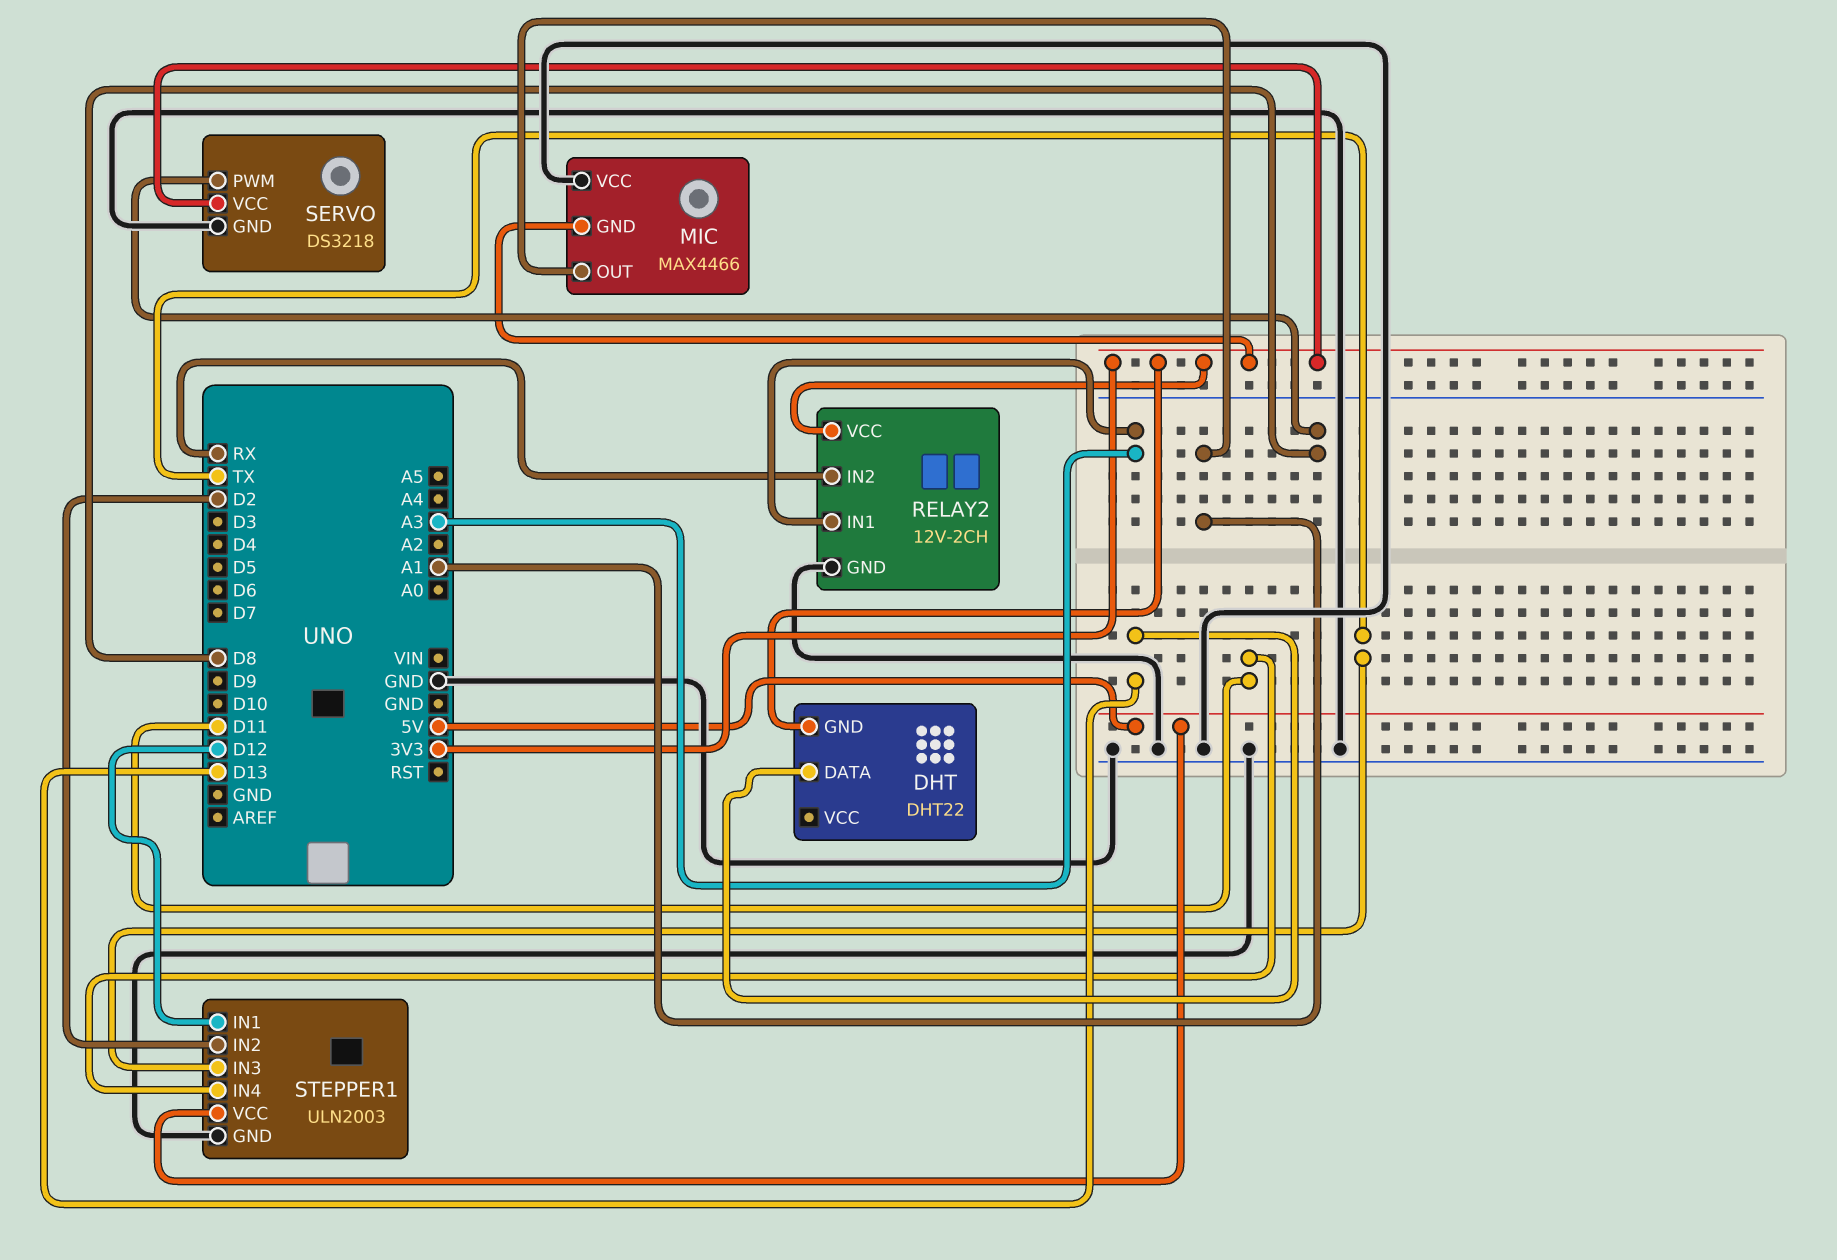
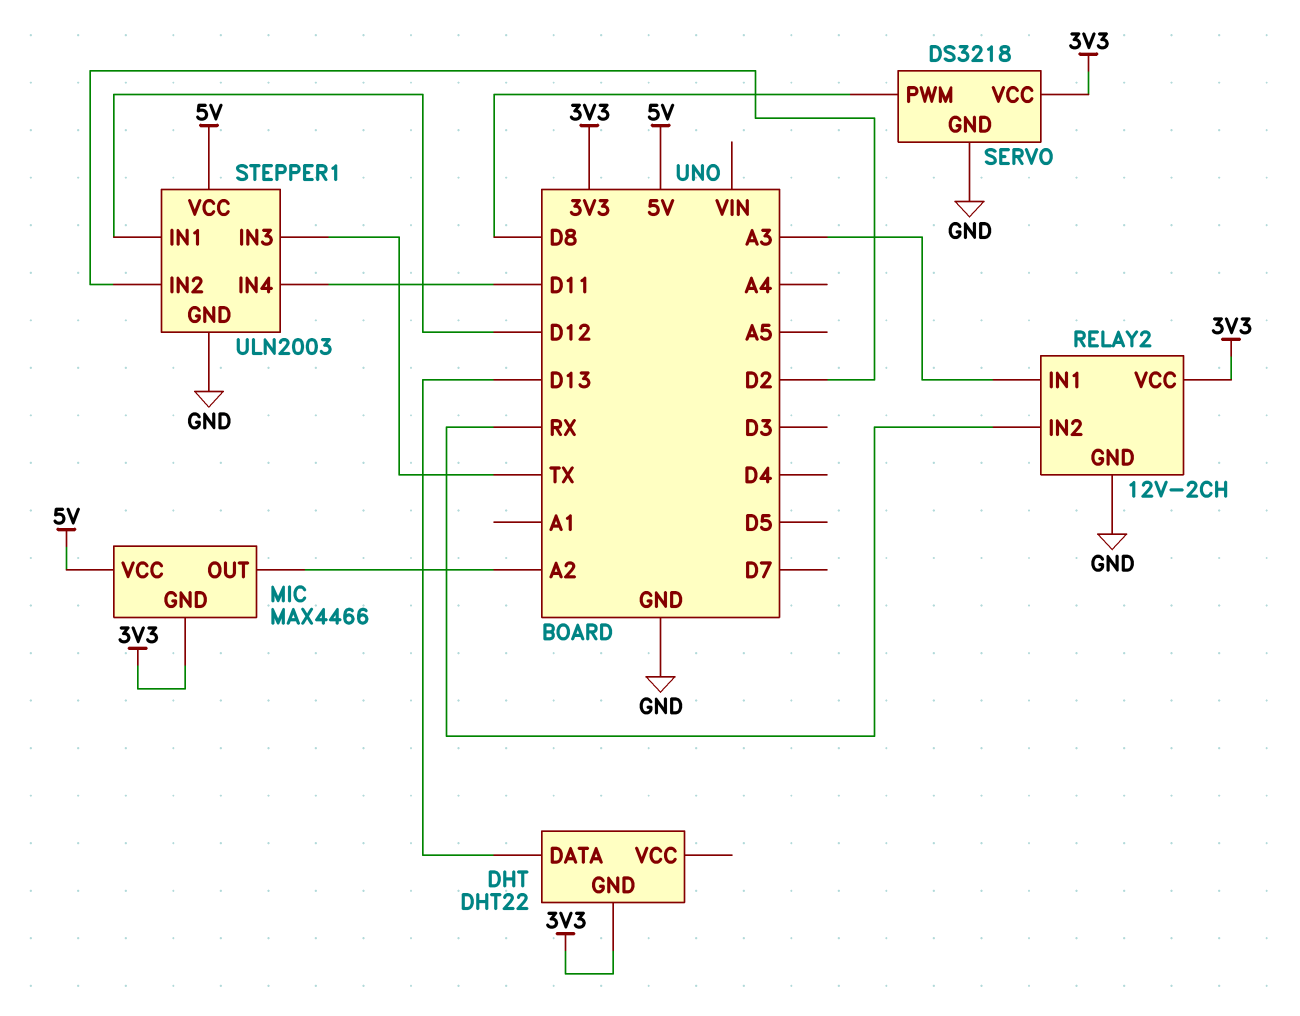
MIC pin OUT: A1 -> A2
MIC pin VCC: GND -> 5V

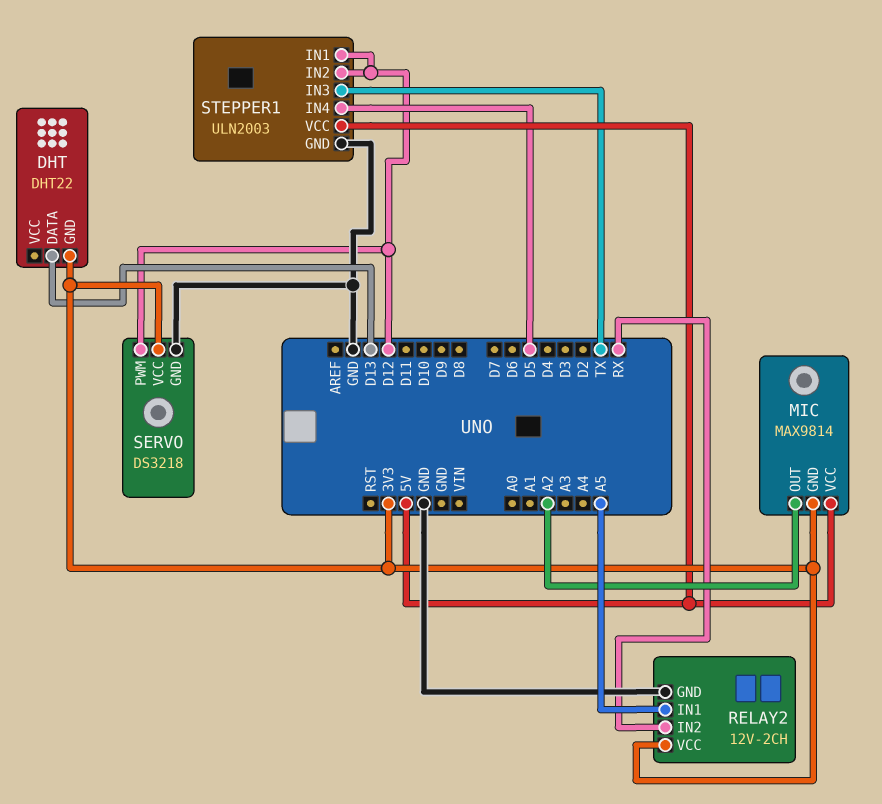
MIC: MAX4466 -> MAX9814
RELAY2 pin IN1: A3 -> A5
SERVO pin PWM: D8 -> D12
STEPPER1 pin IN2: D2 -> D12
STEPPER1 pin IN4: D11 -> D5

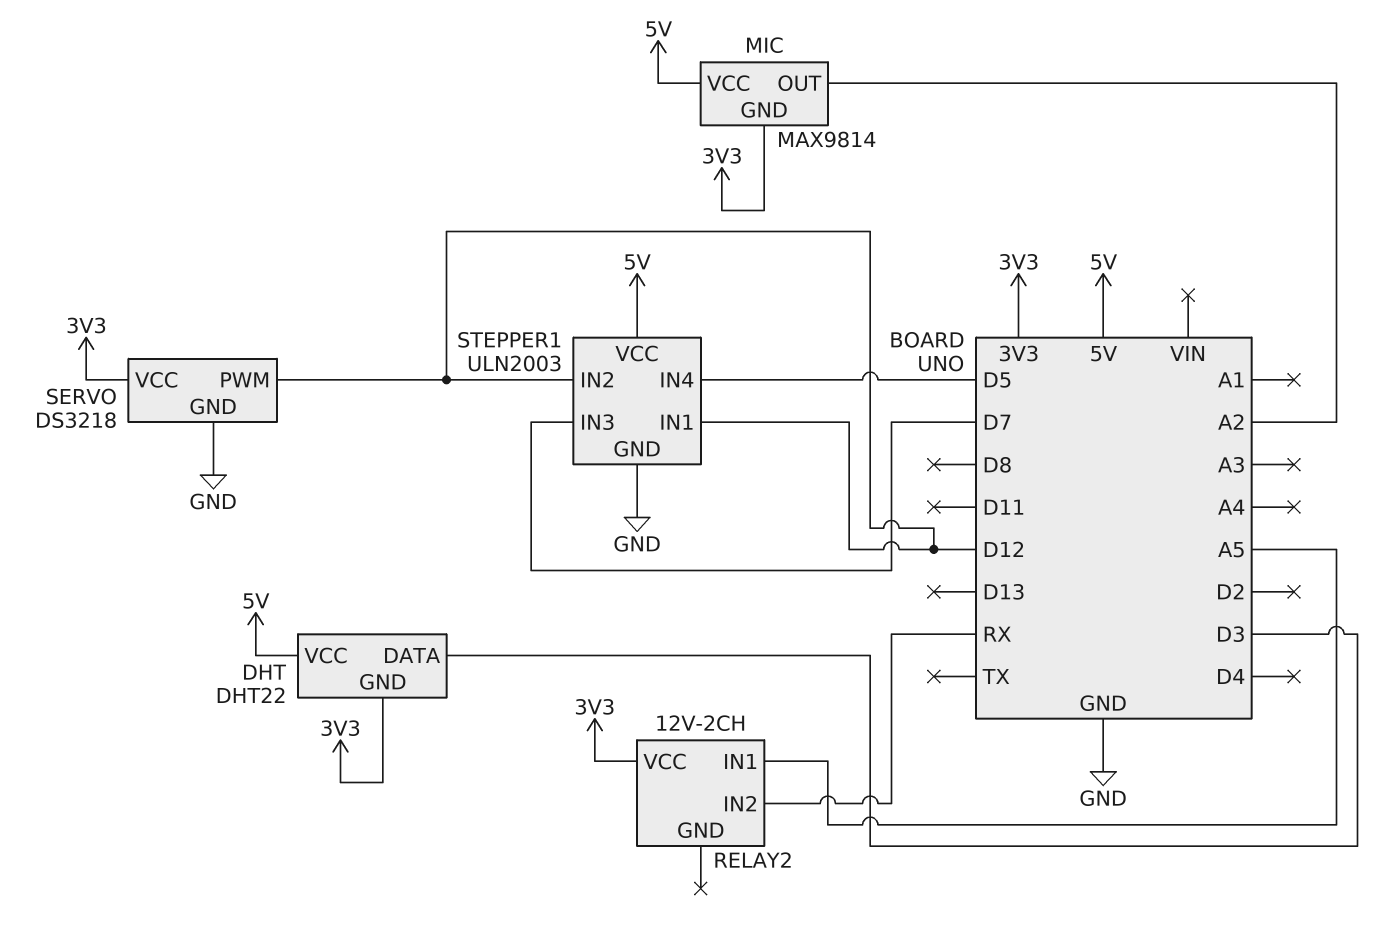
DHT pin DATA: D13 -> D3
DHT pin VCC: none -> 5V
RELAY2 pin GND: GND -> none
STEPPER1 pin IN3: TX -> D7

